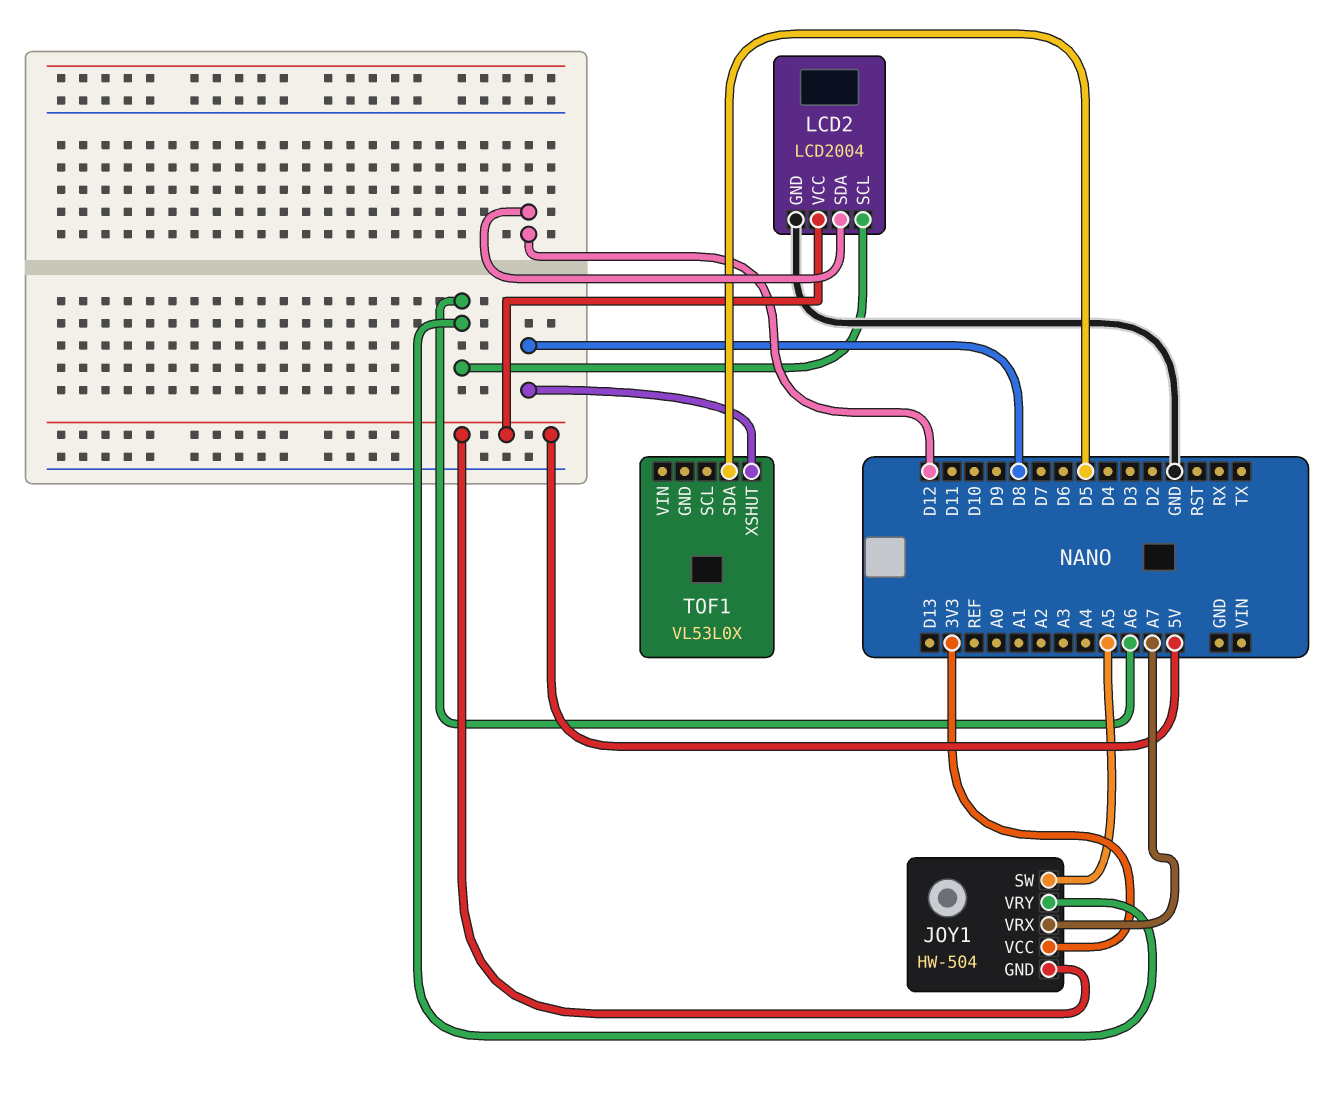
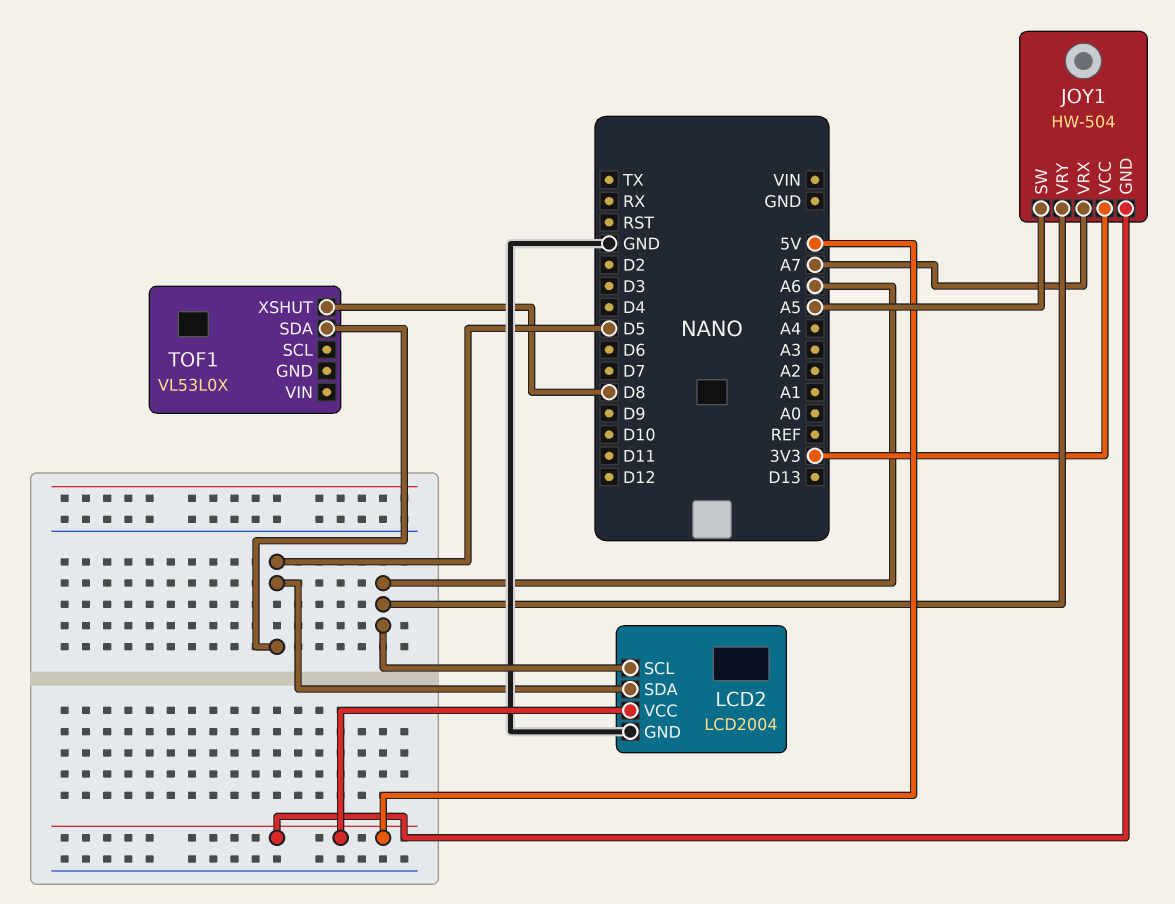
LCD2 pin SDA: D12 -> D5

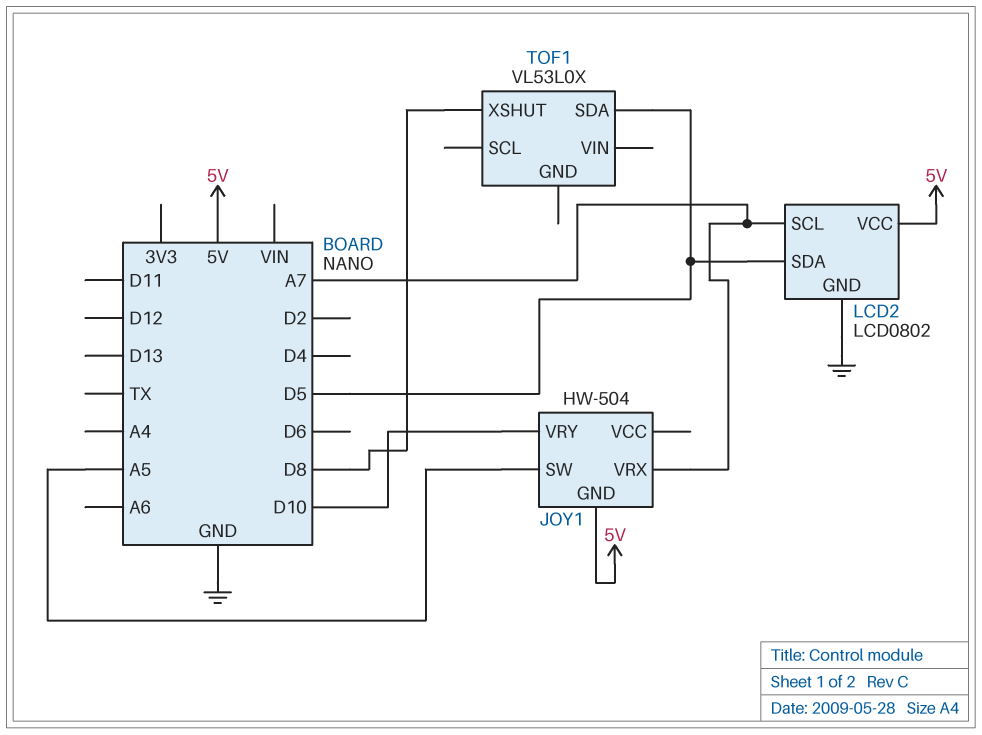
JOY1 pin VCC: 3V3 -> none
JOY1 pin VRY: A6 -> D10
LCD2: LCD2004 -> LCD0802
LCD2 pin SCL: A6 -> A7

